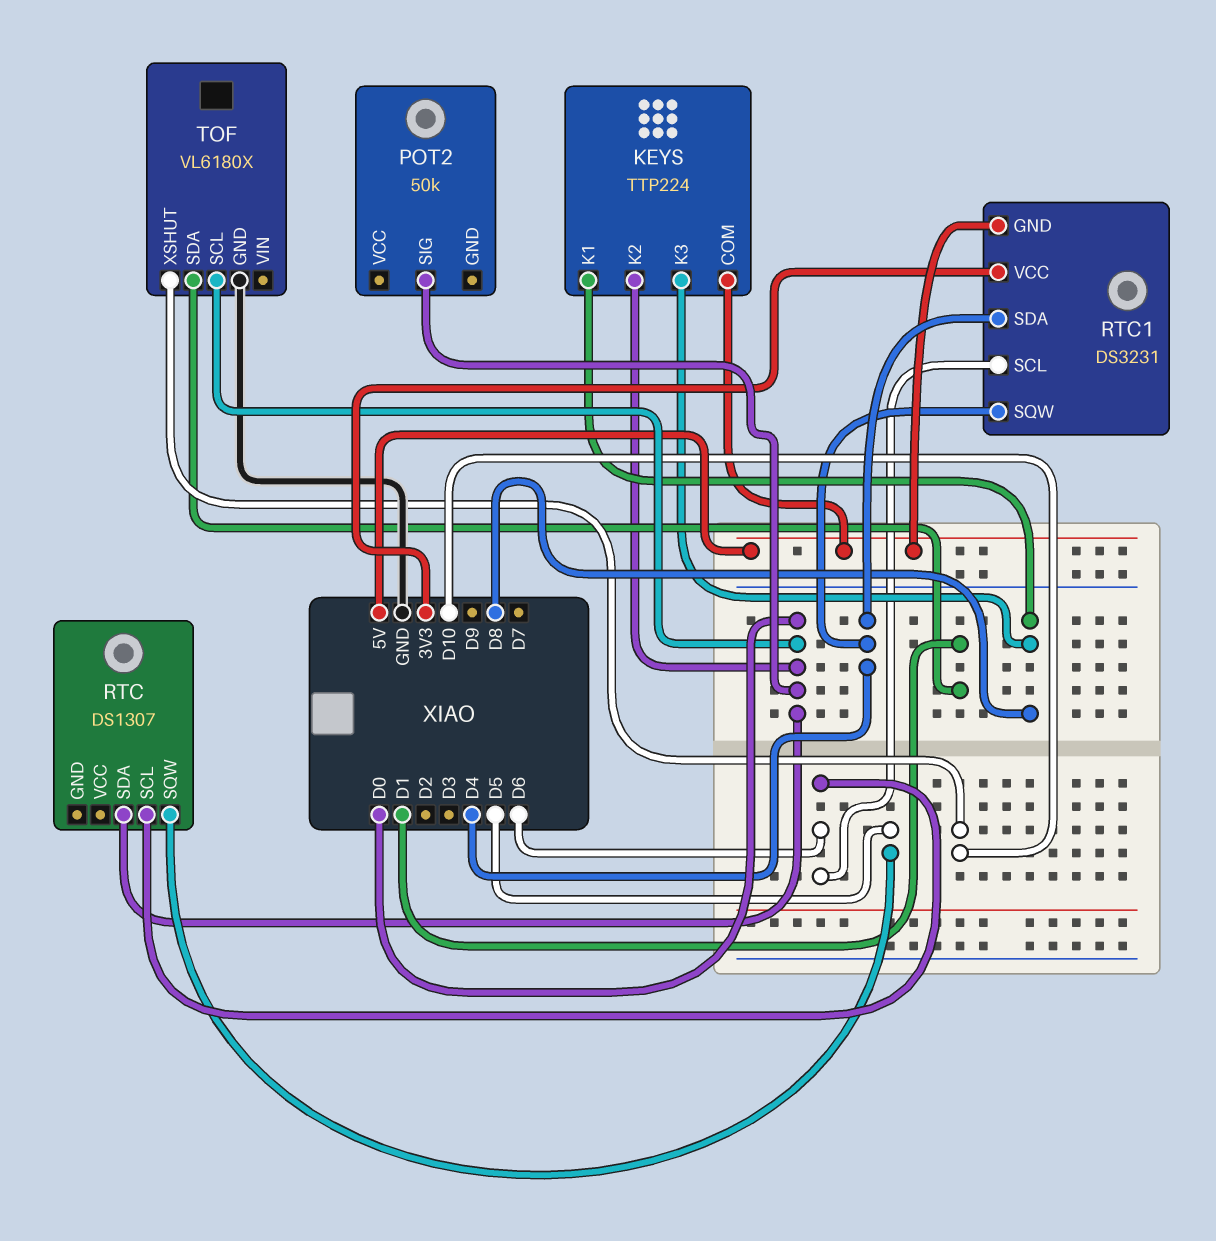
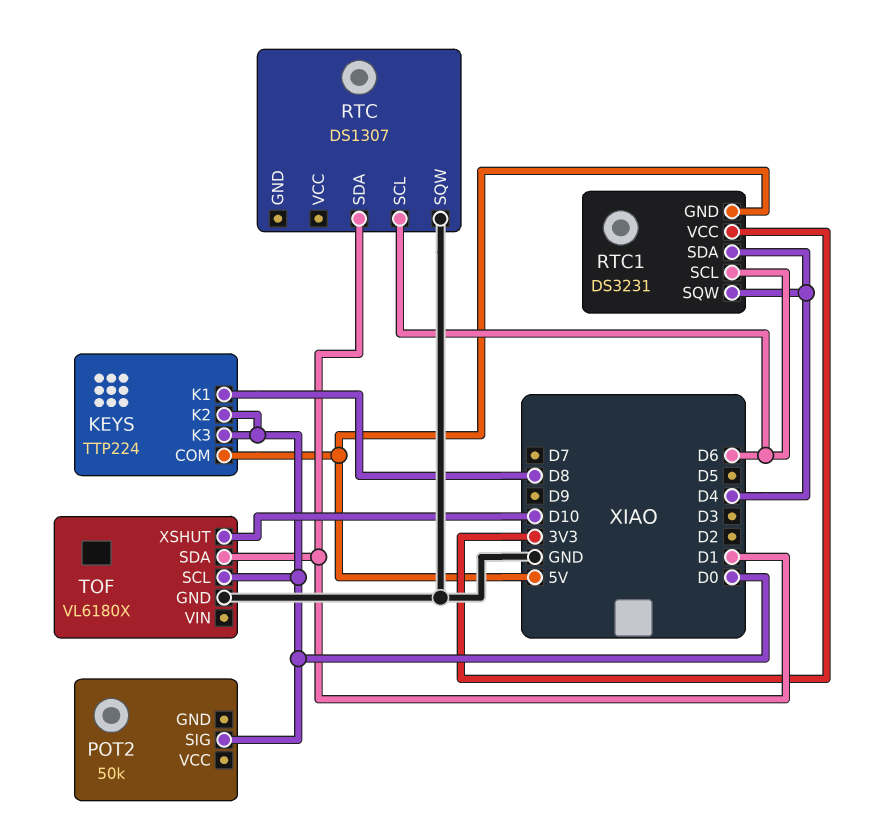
KEYS pin K3: D8 -> D0
RTC pin SDA: D0 -> D1
RTC pin SQW: D5 -> GND

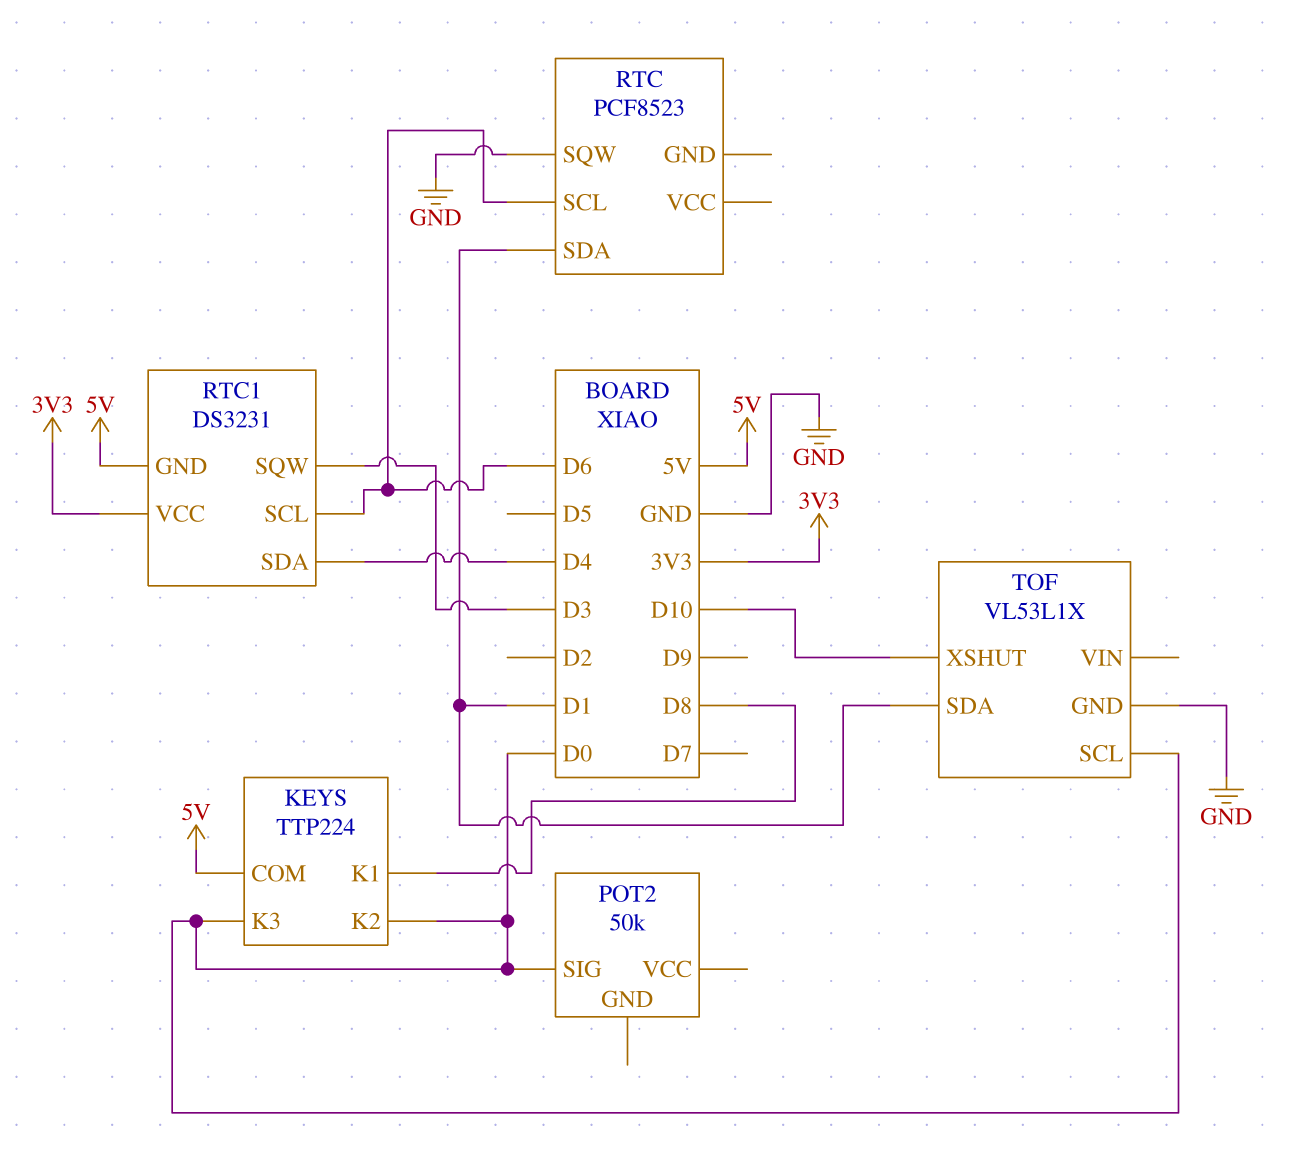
RTC: DS1307 -> PCF8523
RTC1 pin SQW: D4 -> D3
TOF: VL6180X -> VL53L1X

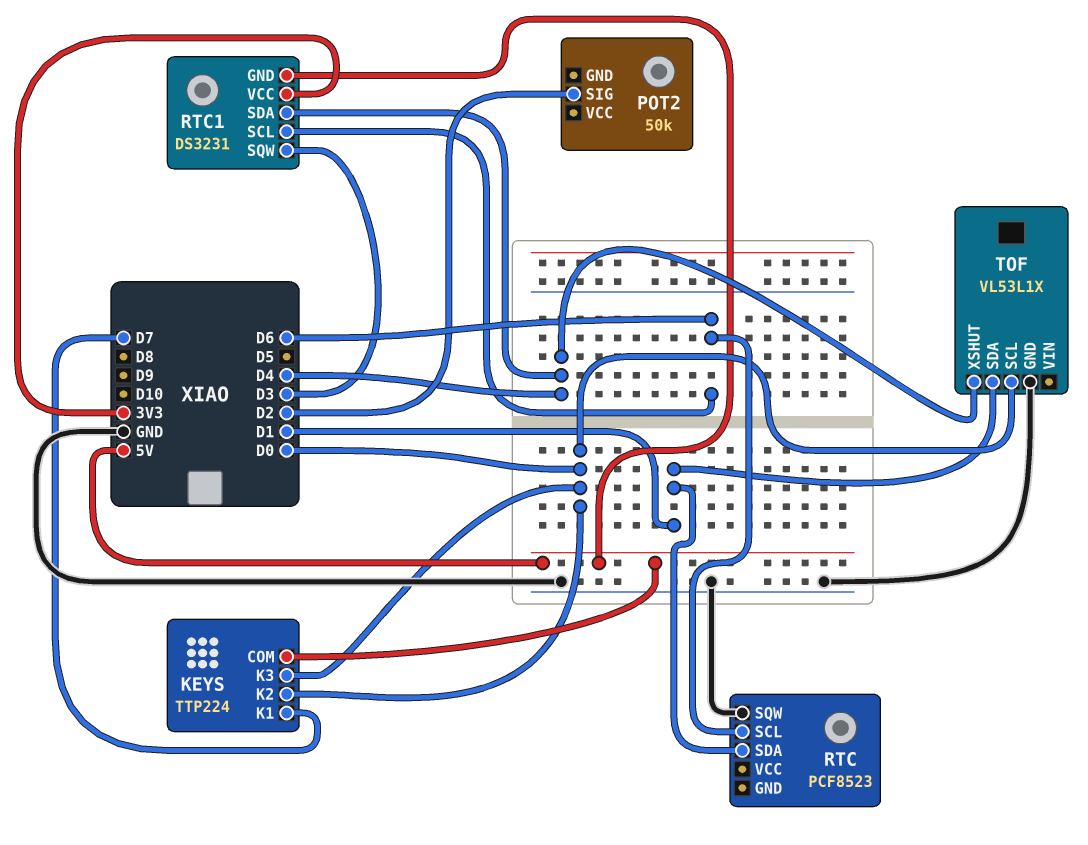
KEYS pin K1: D8 -> D7
POT2 pin SIG: D0 -> D2
TOF pin XSHUT: D10 -> D4

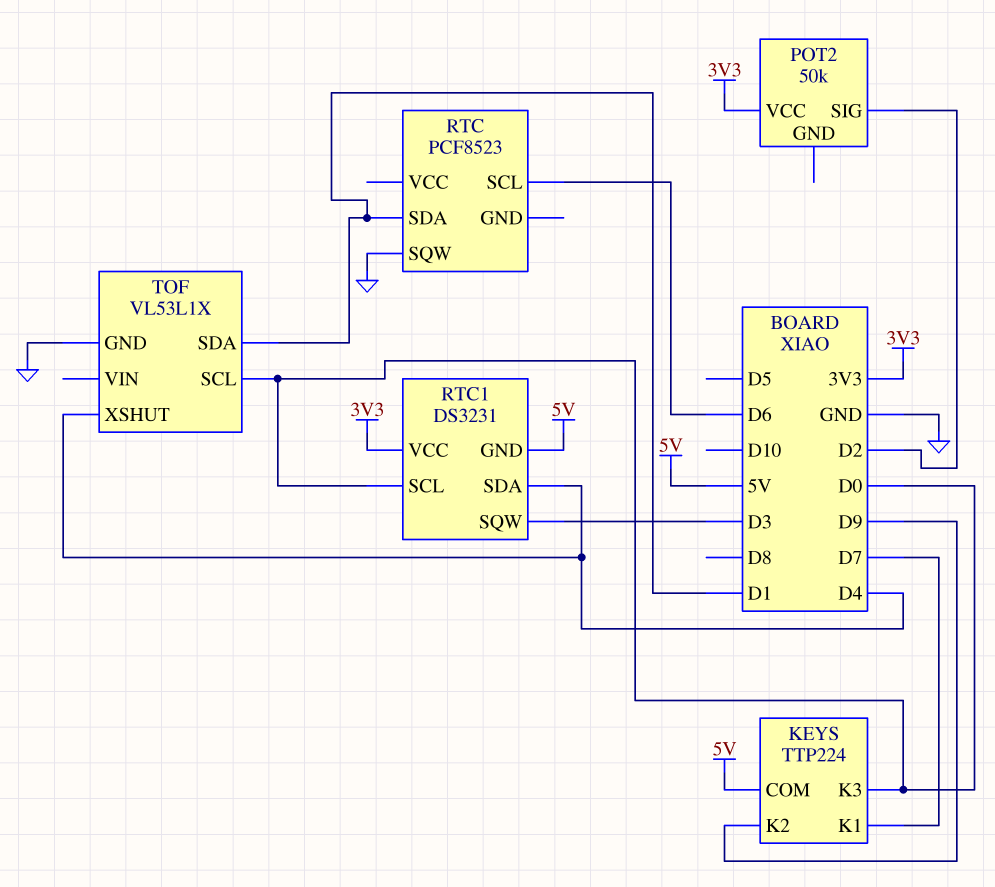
KEYS pin K2: D0 -> D9
POT2 pin VCC: none -> 3V3
RTC1 pin SCL: D6 -> D0

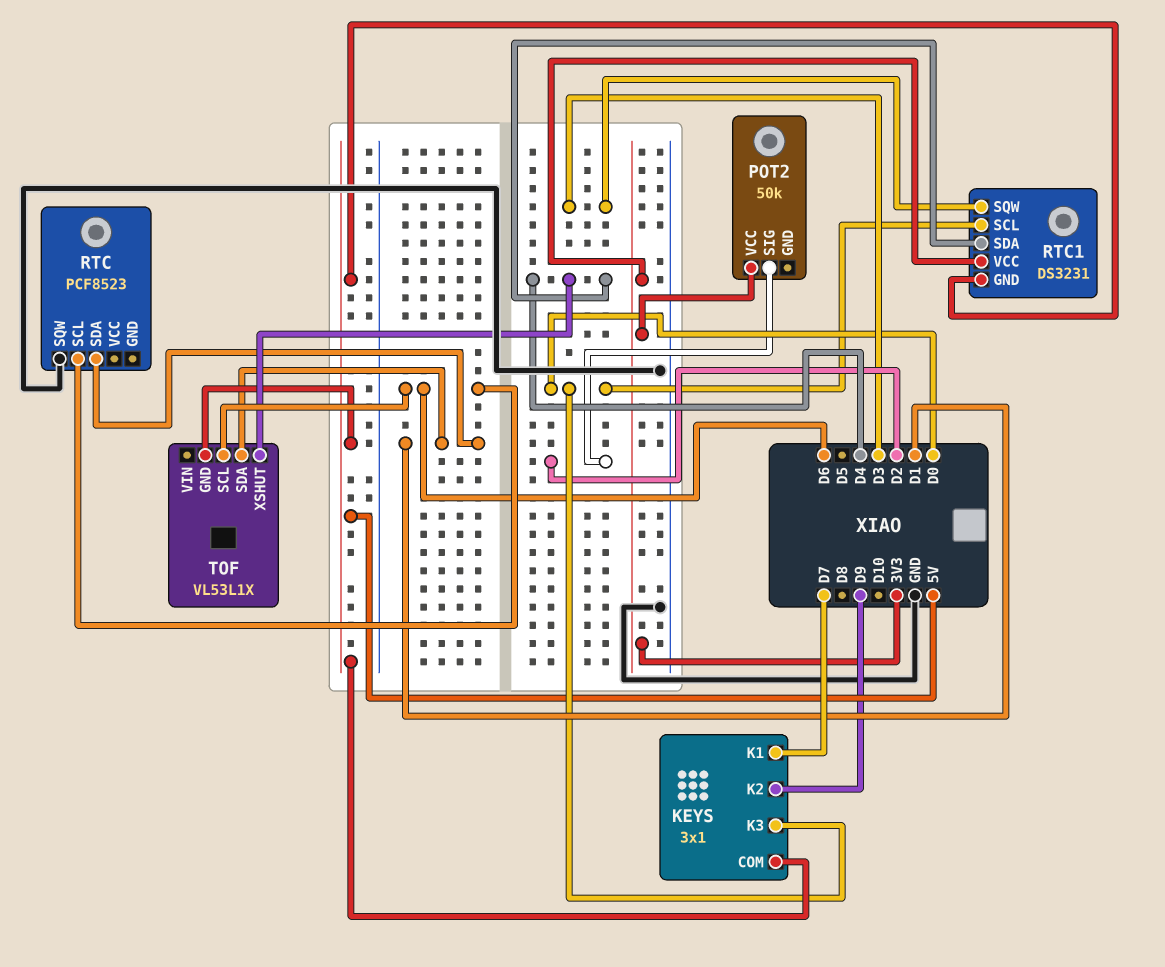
KEYS: TTP224 -> 3x1
TOF pin GND: GND -> 5V
TOF pin SCL: D0 -> D6

